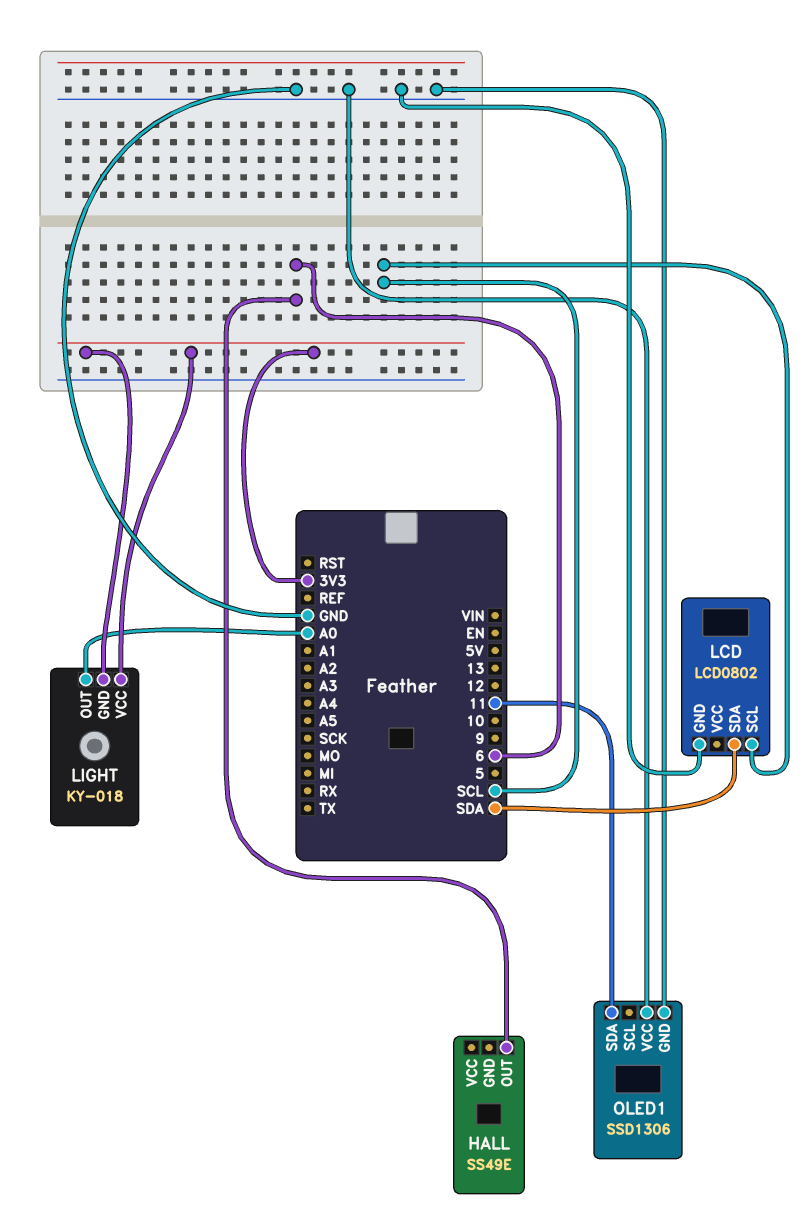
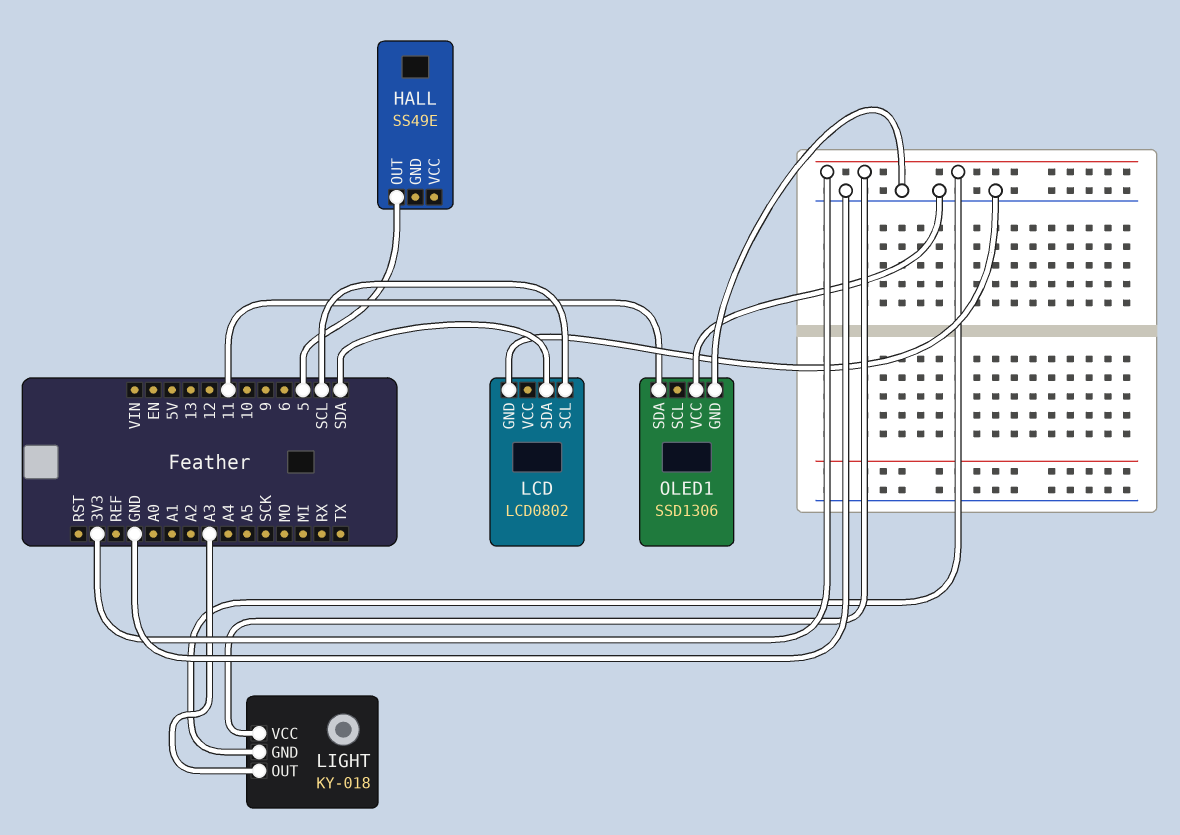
HALL pin OUT: 6 -> 5
LIGHT pin OUT: A0 -> A3

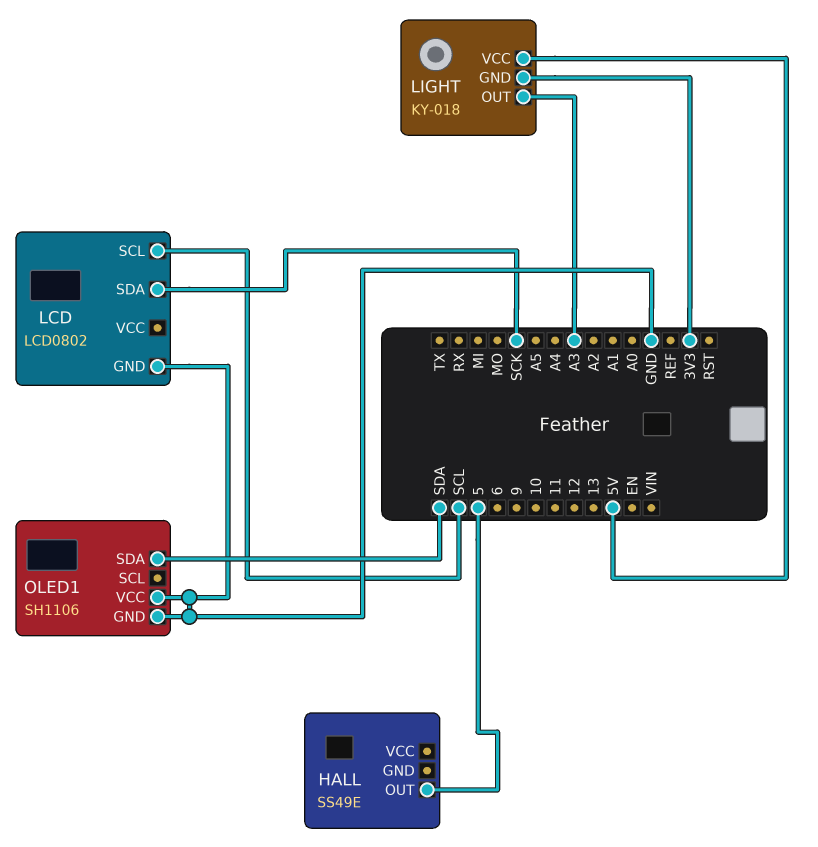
LCD pin SDA: SDA -> SCK
LIGHT pin VCC: 3V3 -> 5V
OLED1: SSD1306 -> SH1106
OLED1 pin SDA: 11 -> SDA

